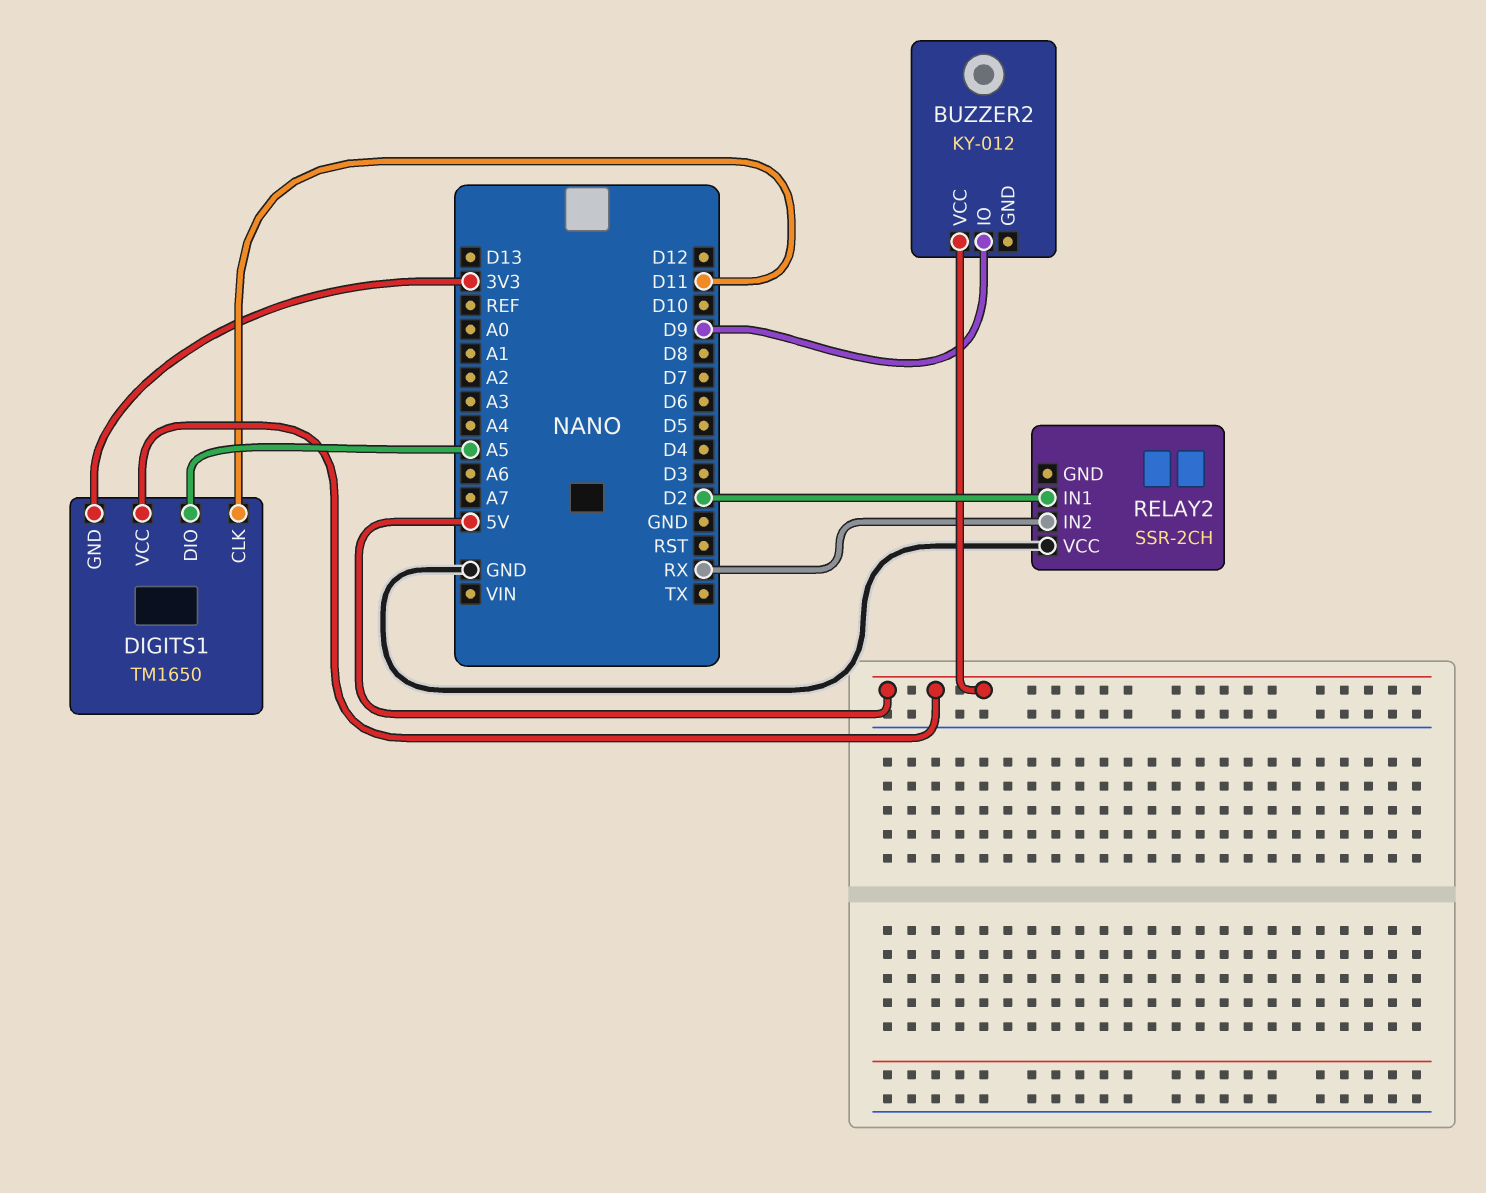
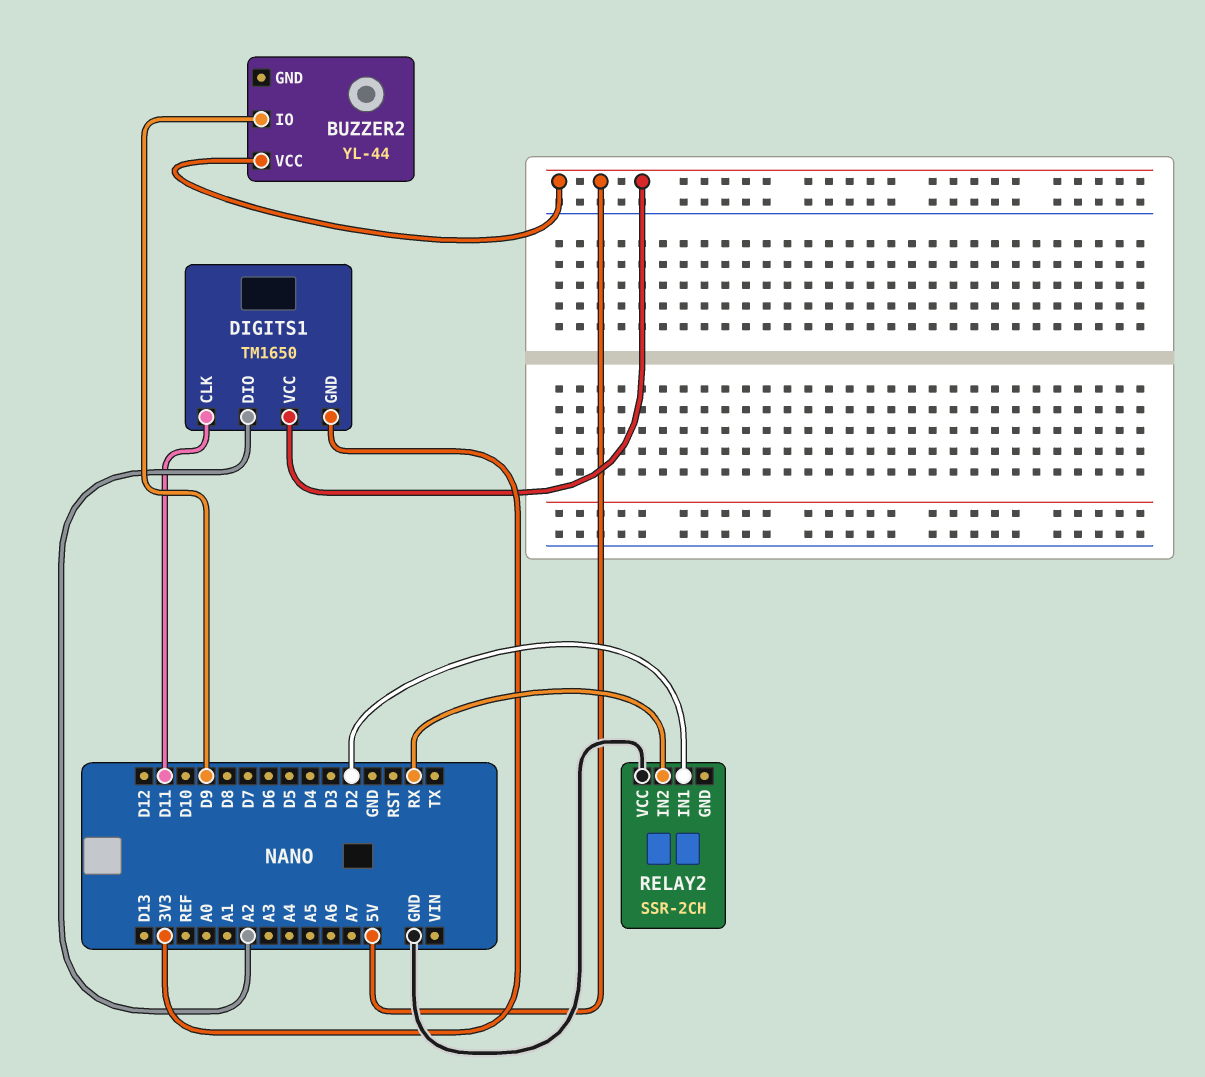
BUZZER2: KY-012 -> YL-44
DIGITS1 pin DIO: A5 -> A2

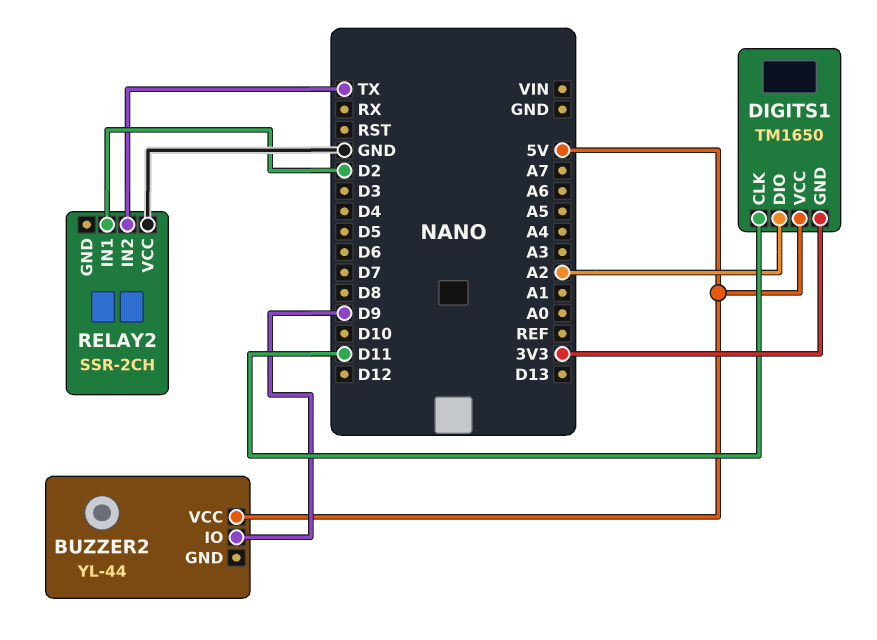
RELAY2 pin IN2: RX -> TX

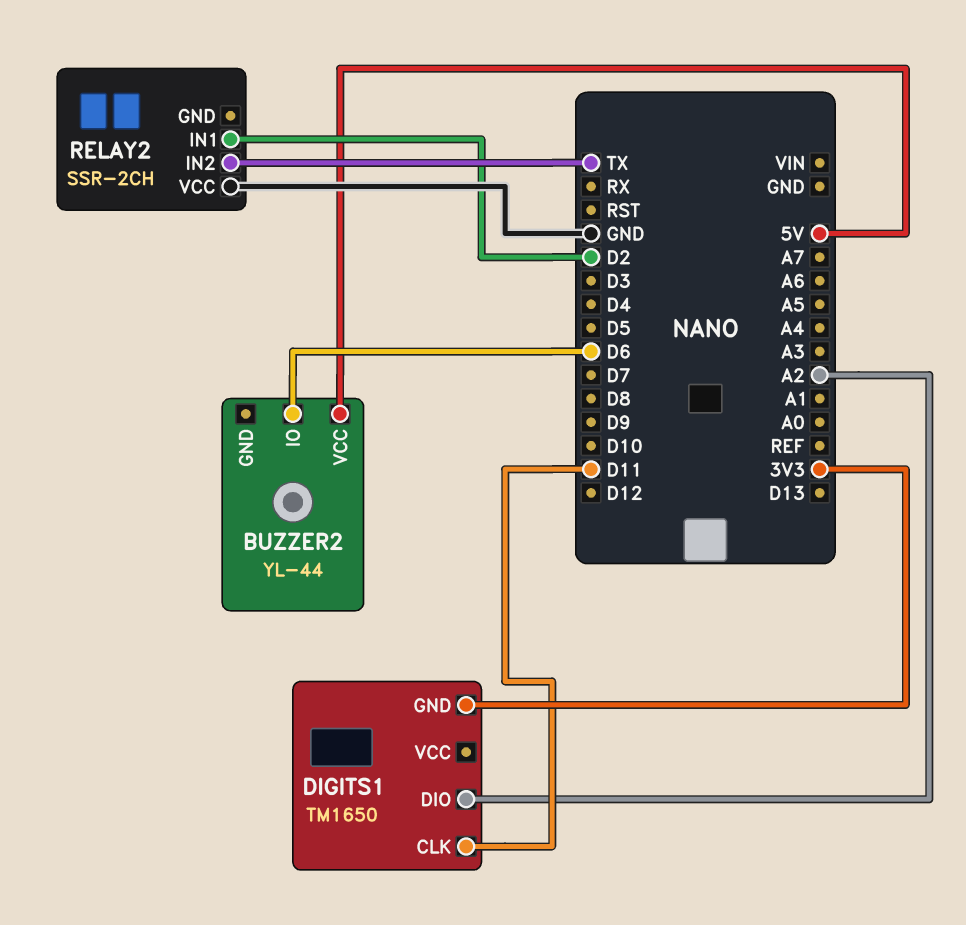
BUZZER2 pin IO: D9 -> D6
DIGITS1 pin VCC: 5V -> none

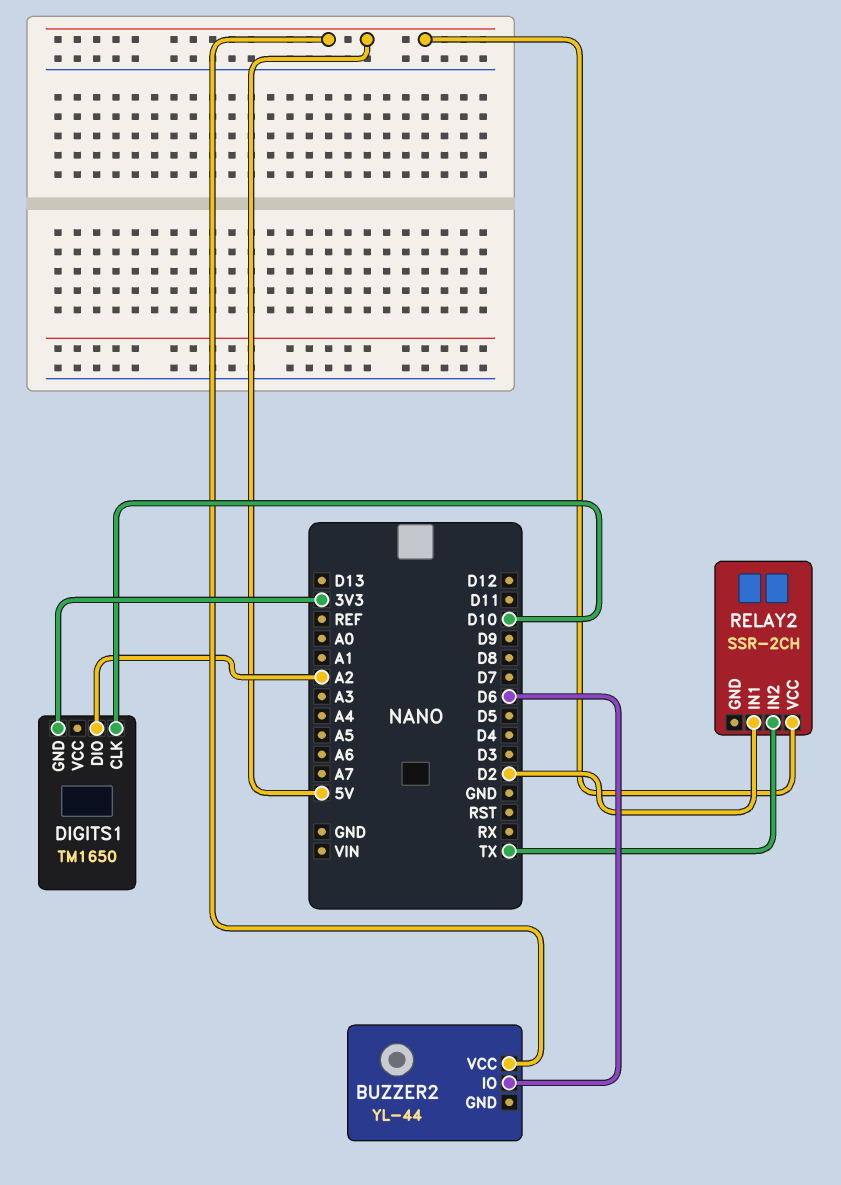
DIGITS1 pin CLK: D11 -> D10
RELAY2 pin VCC: GND -> 5V

